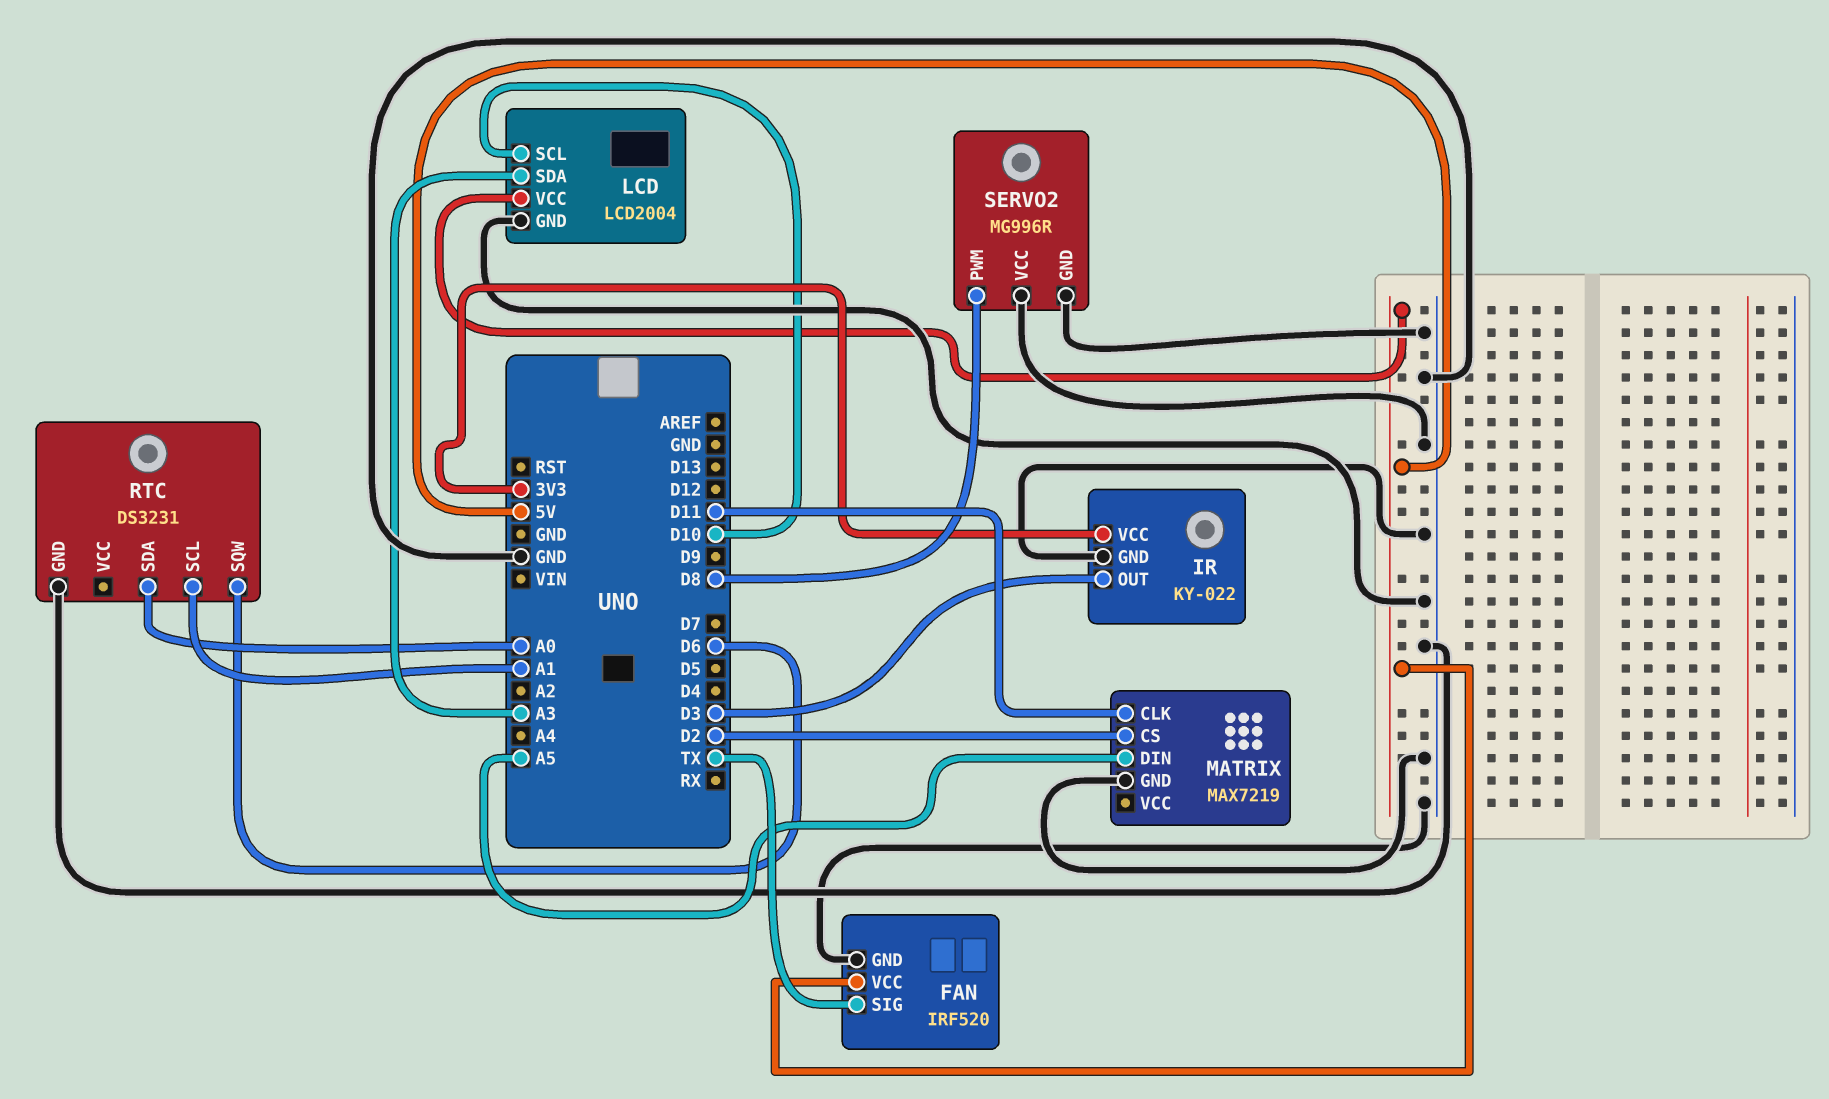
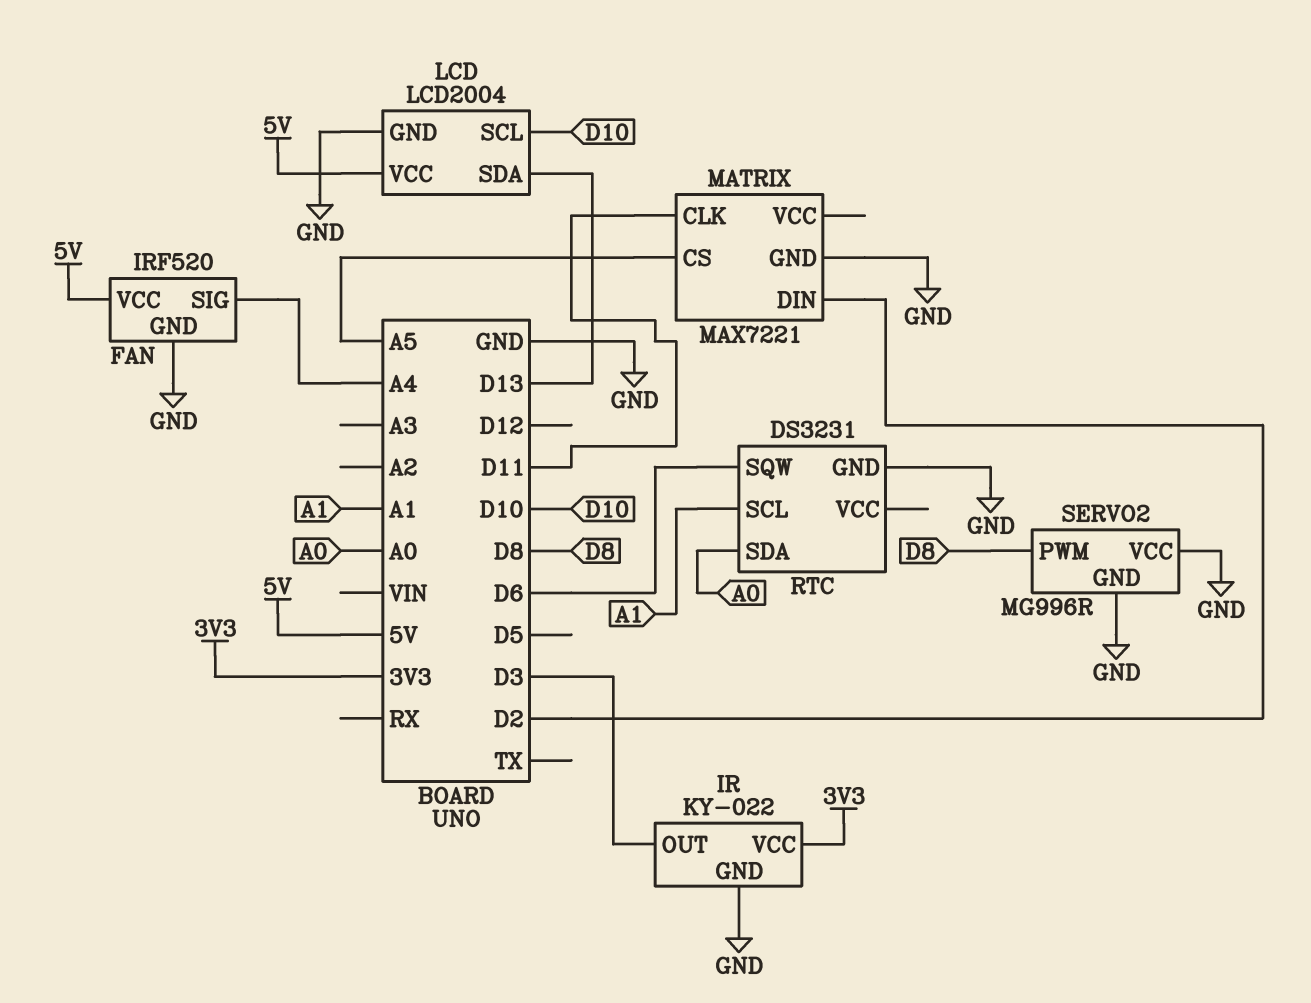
FAN pin SIG: TX -> A4
LCD pin SDA: A3 -> D13
MATRIX: MAX7219 -> MAX7221
MATRIX pin CS: D2 -> A5
MATRIX pin DIN: A5 -> D2

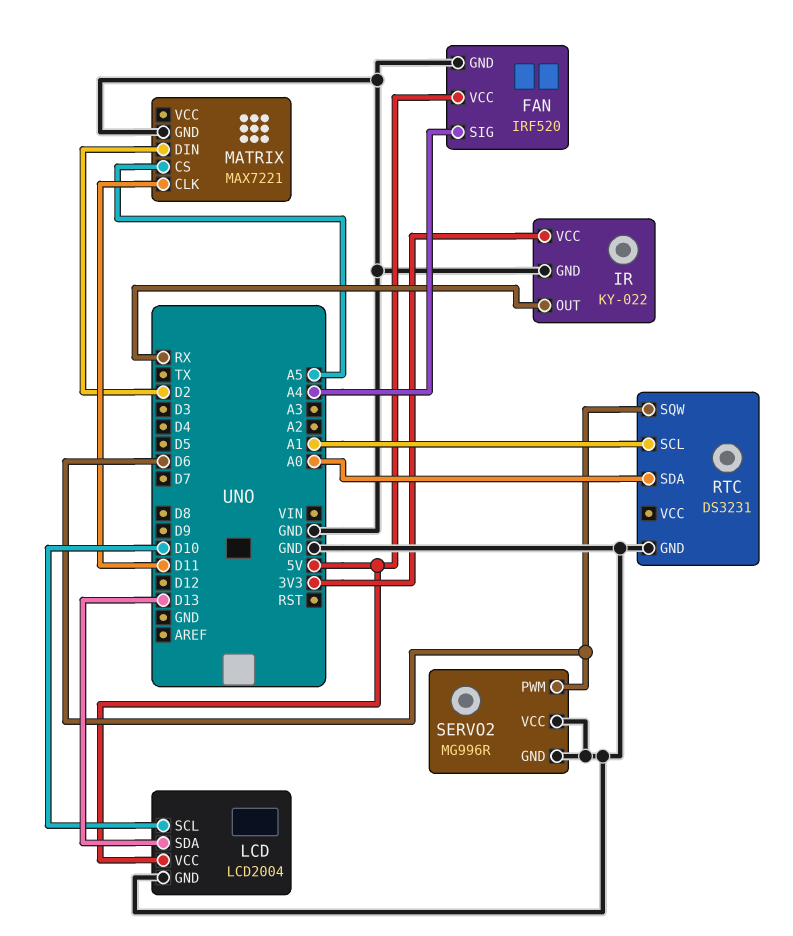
IR pin OUT: D3 -> RX
SERVO2 pin PWM: D8 -> D6

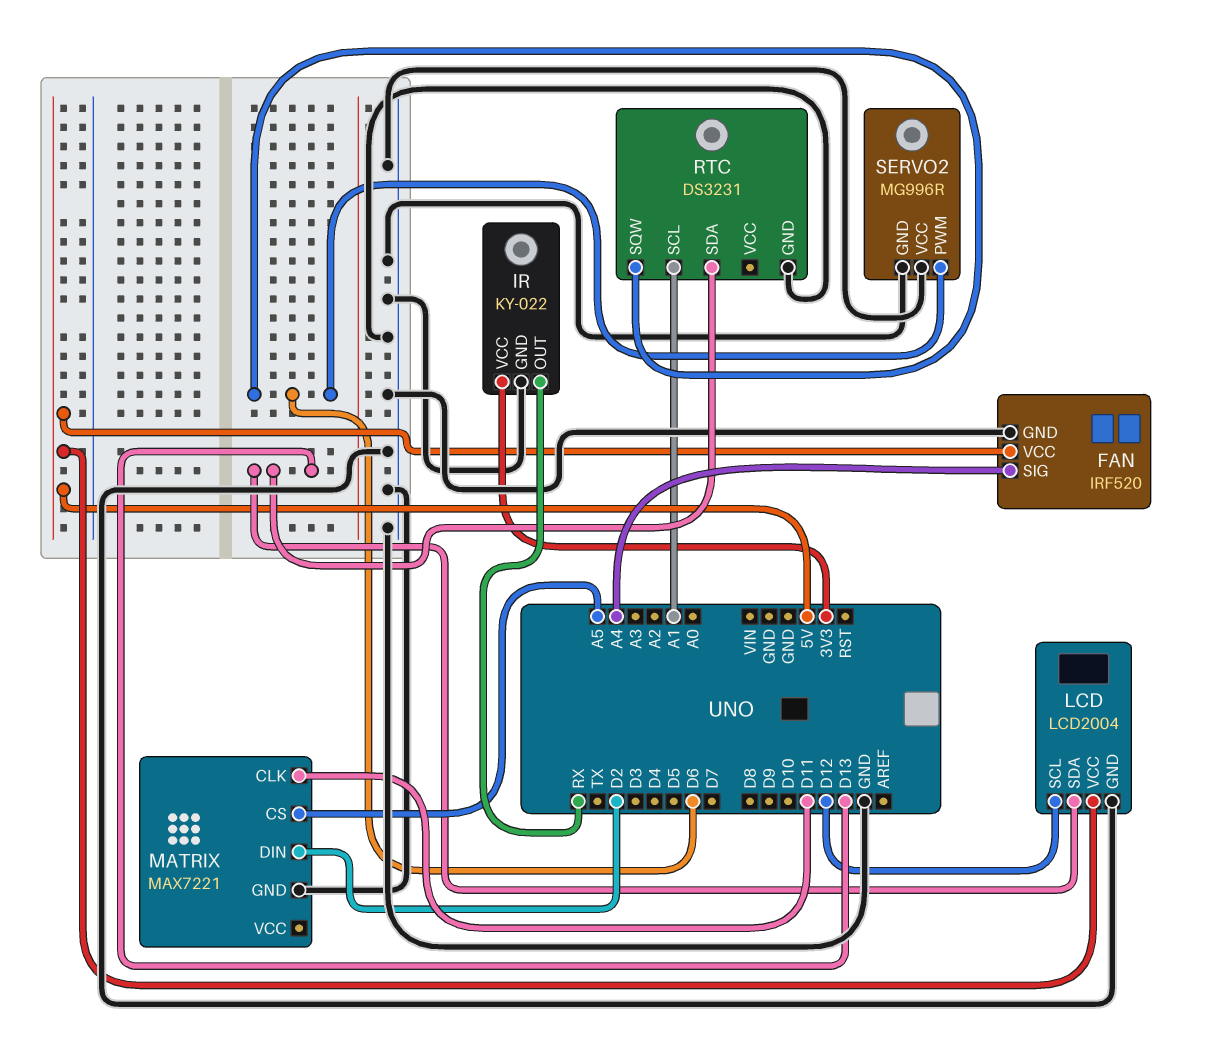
LCD pin SCL: D10 -> D12
RTC pin SDA: A0 -> D13

